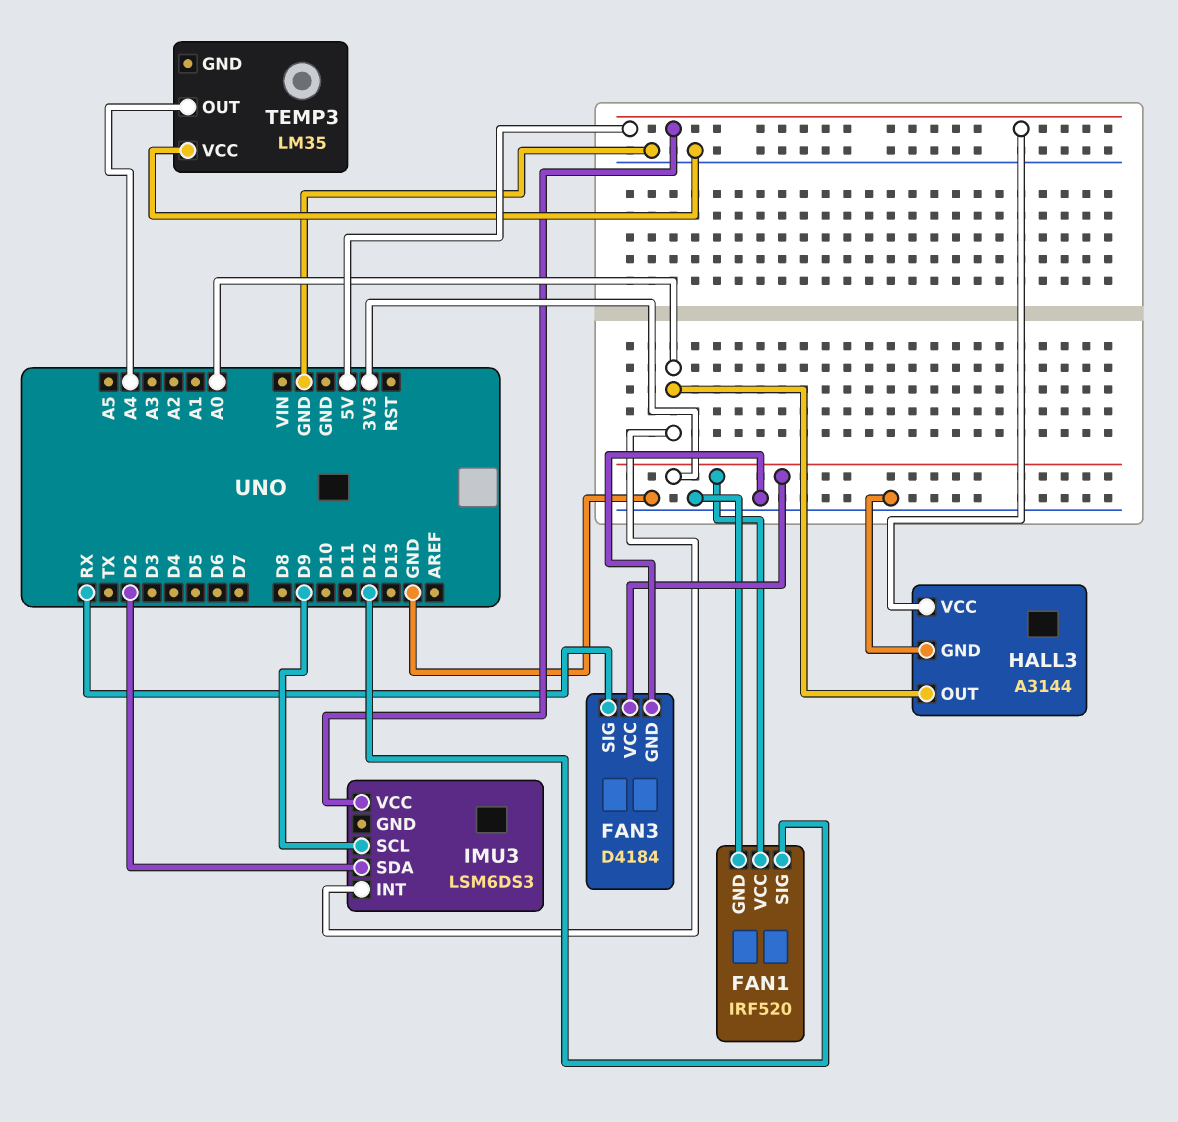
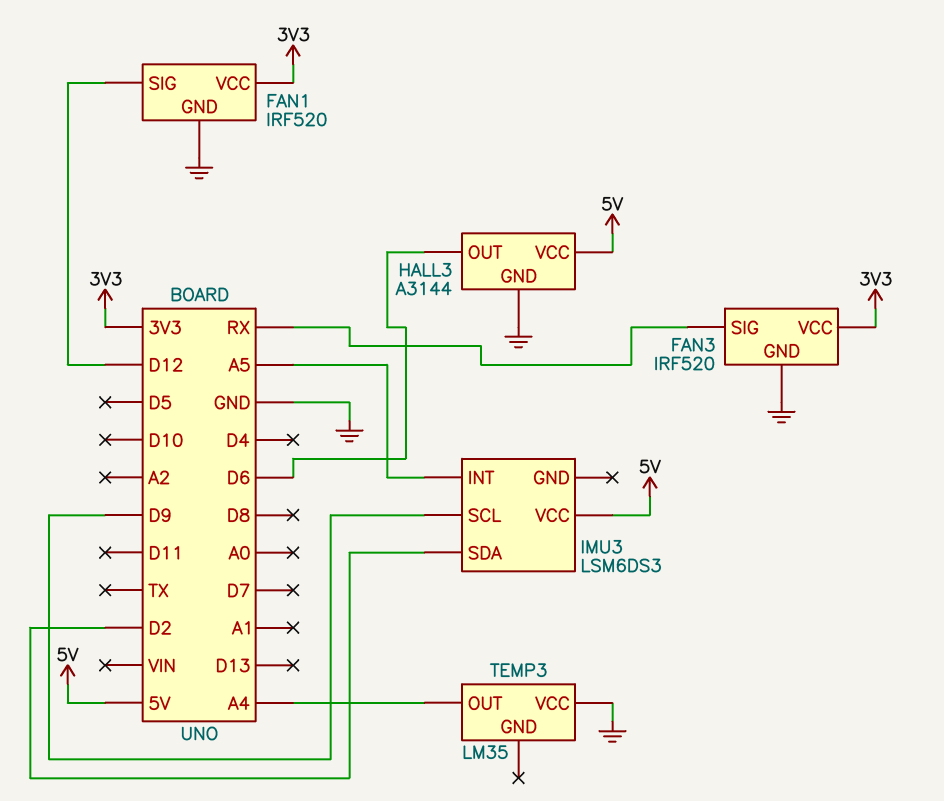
FAN3: D4184 -> IRF520
HALL3 pin OUT: A0 -> D6
IMU3 pin INT: A0 -> A5

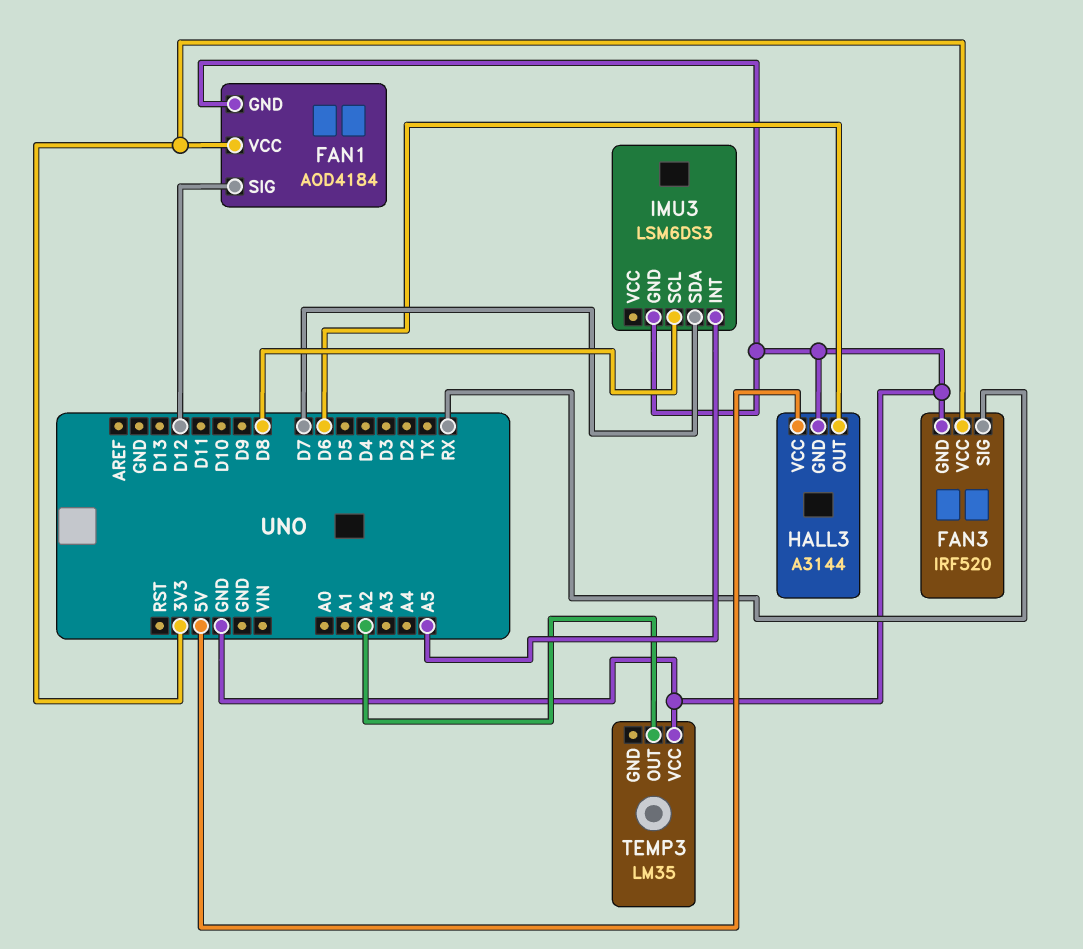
FAN1: IRF520 -> AOD4184
IMU3 pin GND: none -> GND
IMU3 pin SCL: D9 -> D8
IMU3 pin SDA: D2 -> D7
IMU3 pin VCC: 5V -> none
TEMP3 pin OUT: A4 -> A2

